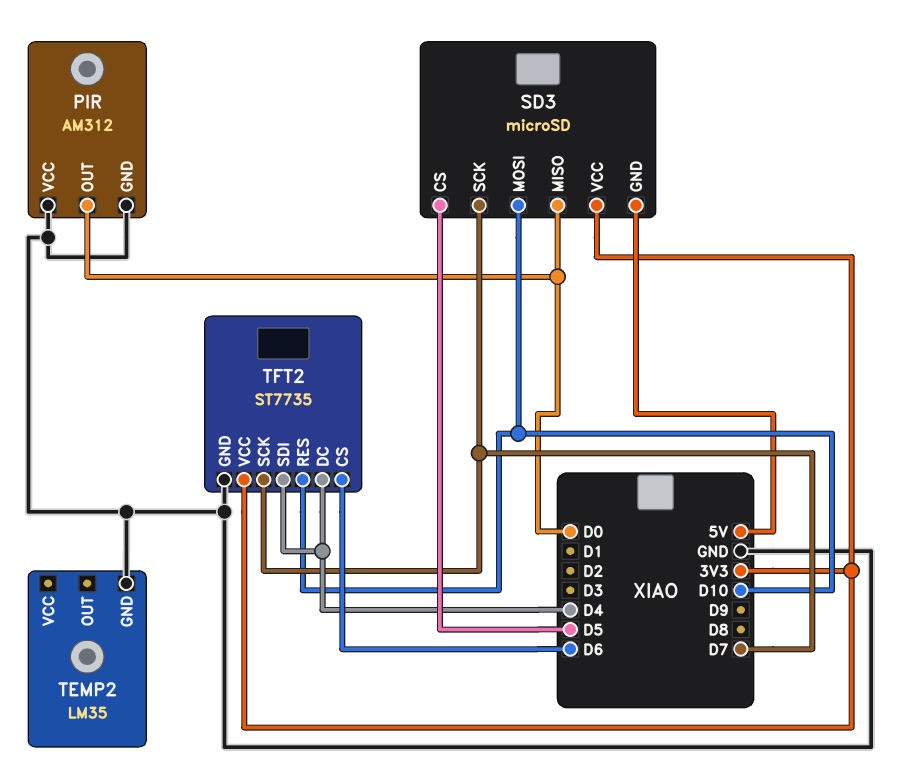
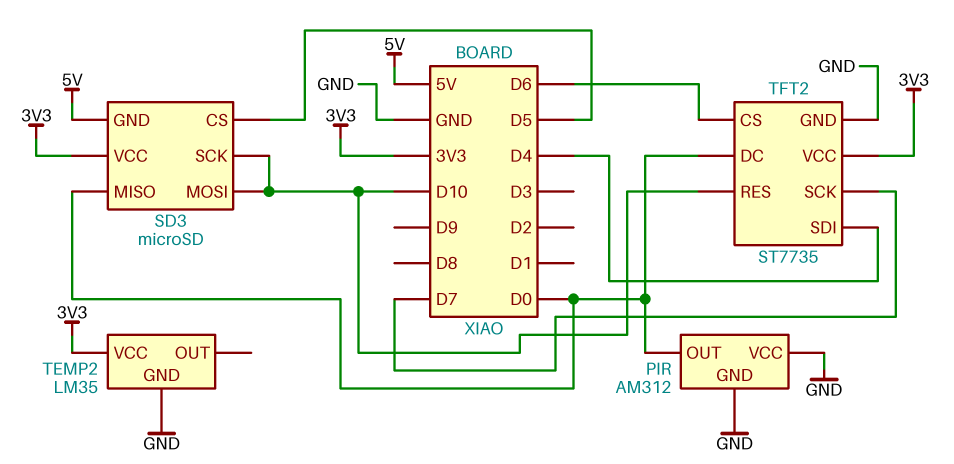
SD3 pin SCK: D7 -> D10
TEMP2 pin VCC: none -> 3V3
TFT2 pin DC: D4 -> D0

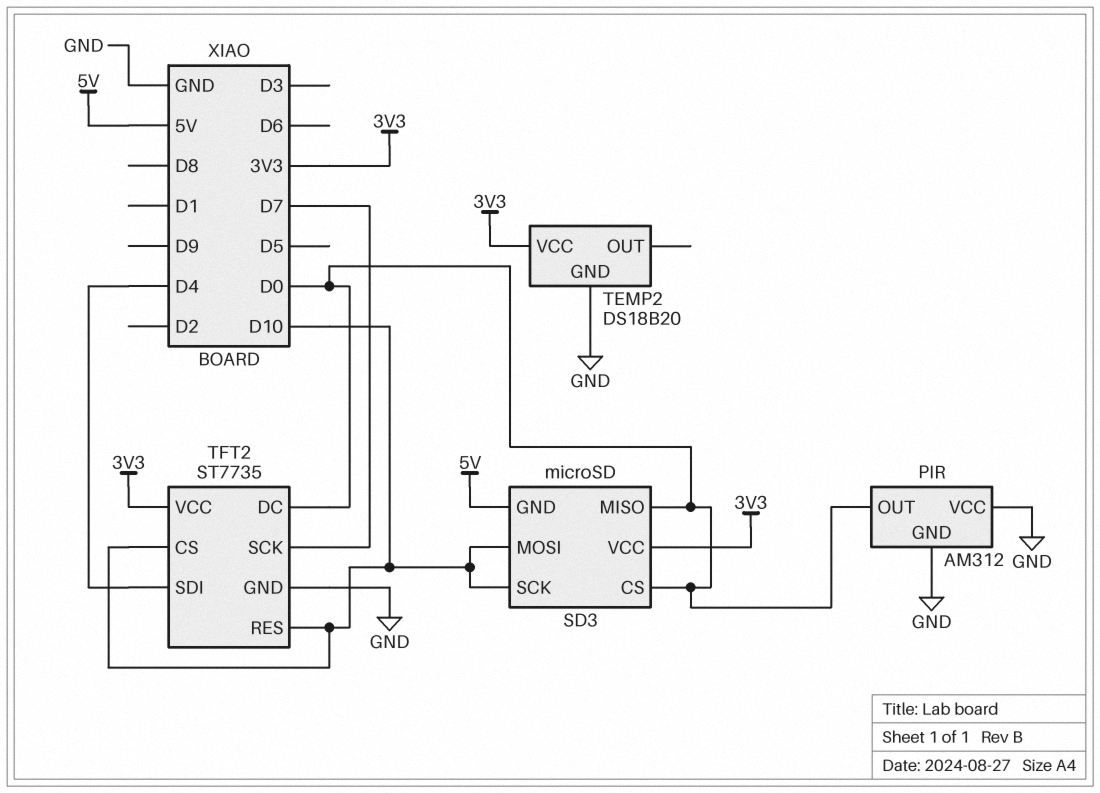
SD3 pin CS: D5 -> D0
TEMP2: LM35 -> DS18B20
TFT2 pin CS: D6 -> D10

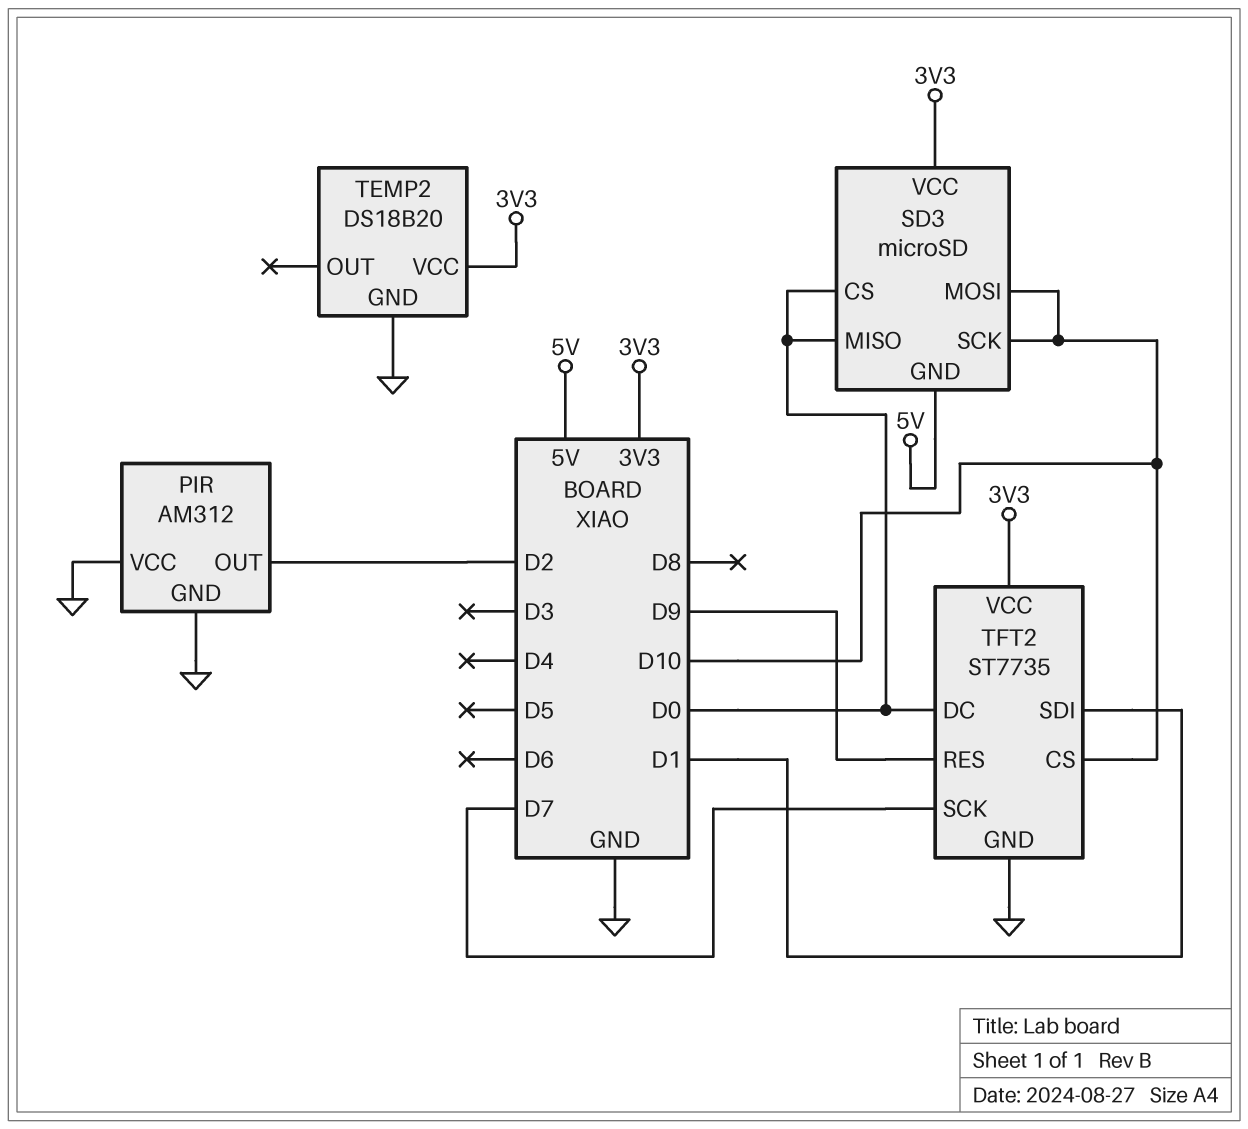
PIR pin OUT: D0 -> D2
TFT2 pin RES: D10 -> D9
TFT2 pin SDI: D4 -> D1

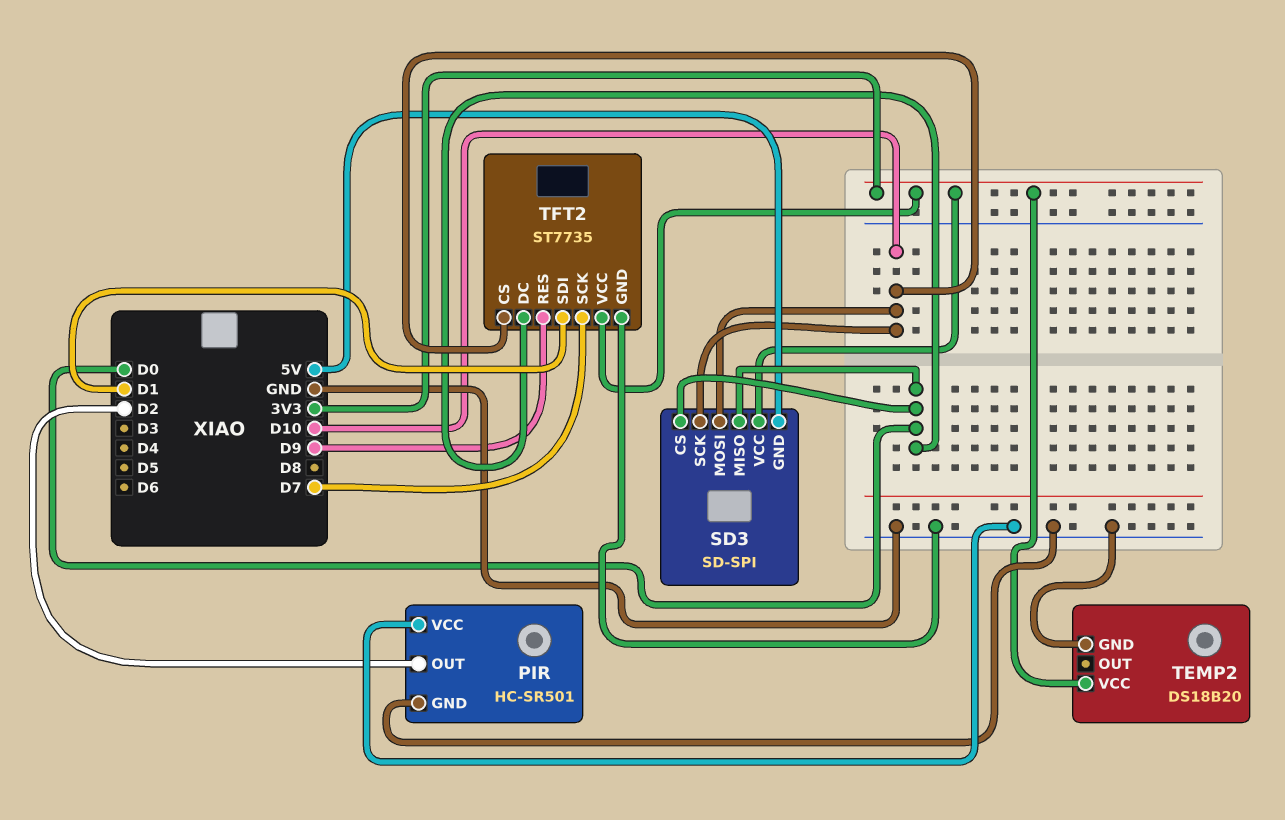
PIR: AM312 -> HC-SR501
SD3: microSD -> SD-SPI

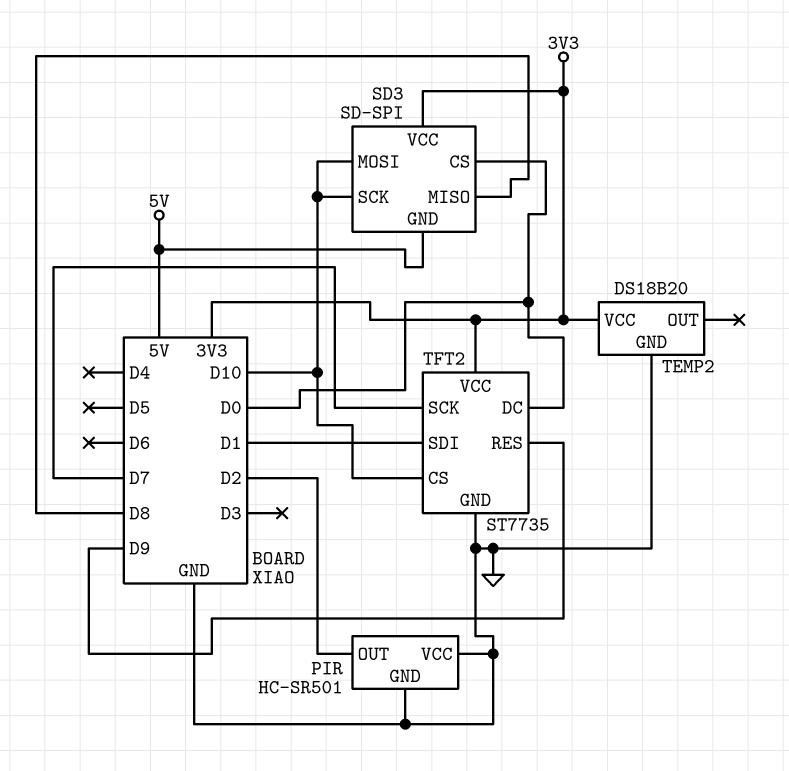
SD3 pin MISO: D0 -> D8

